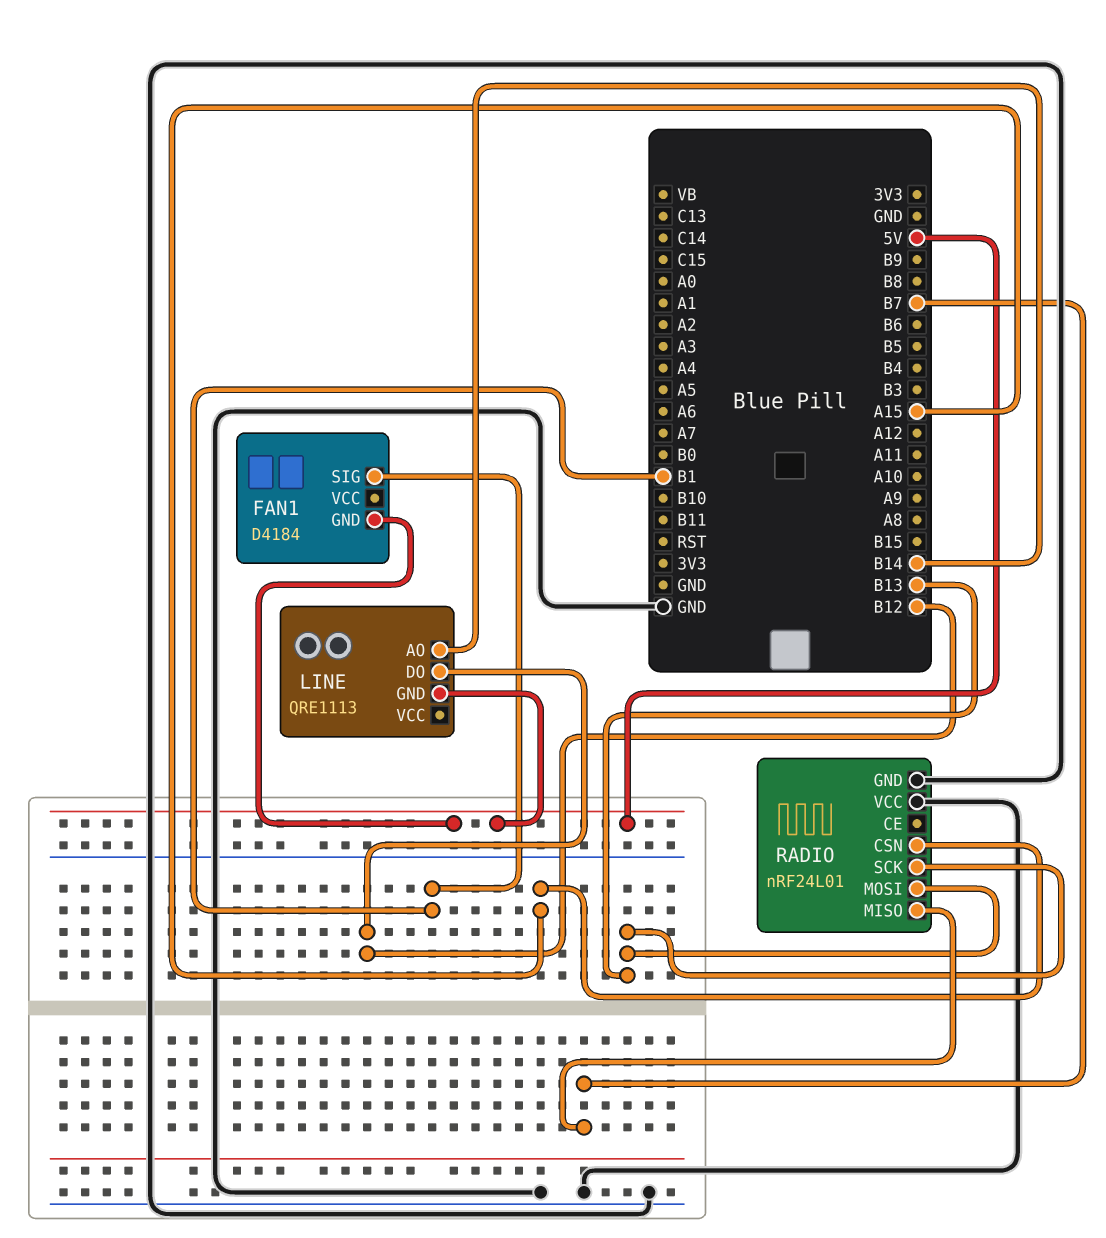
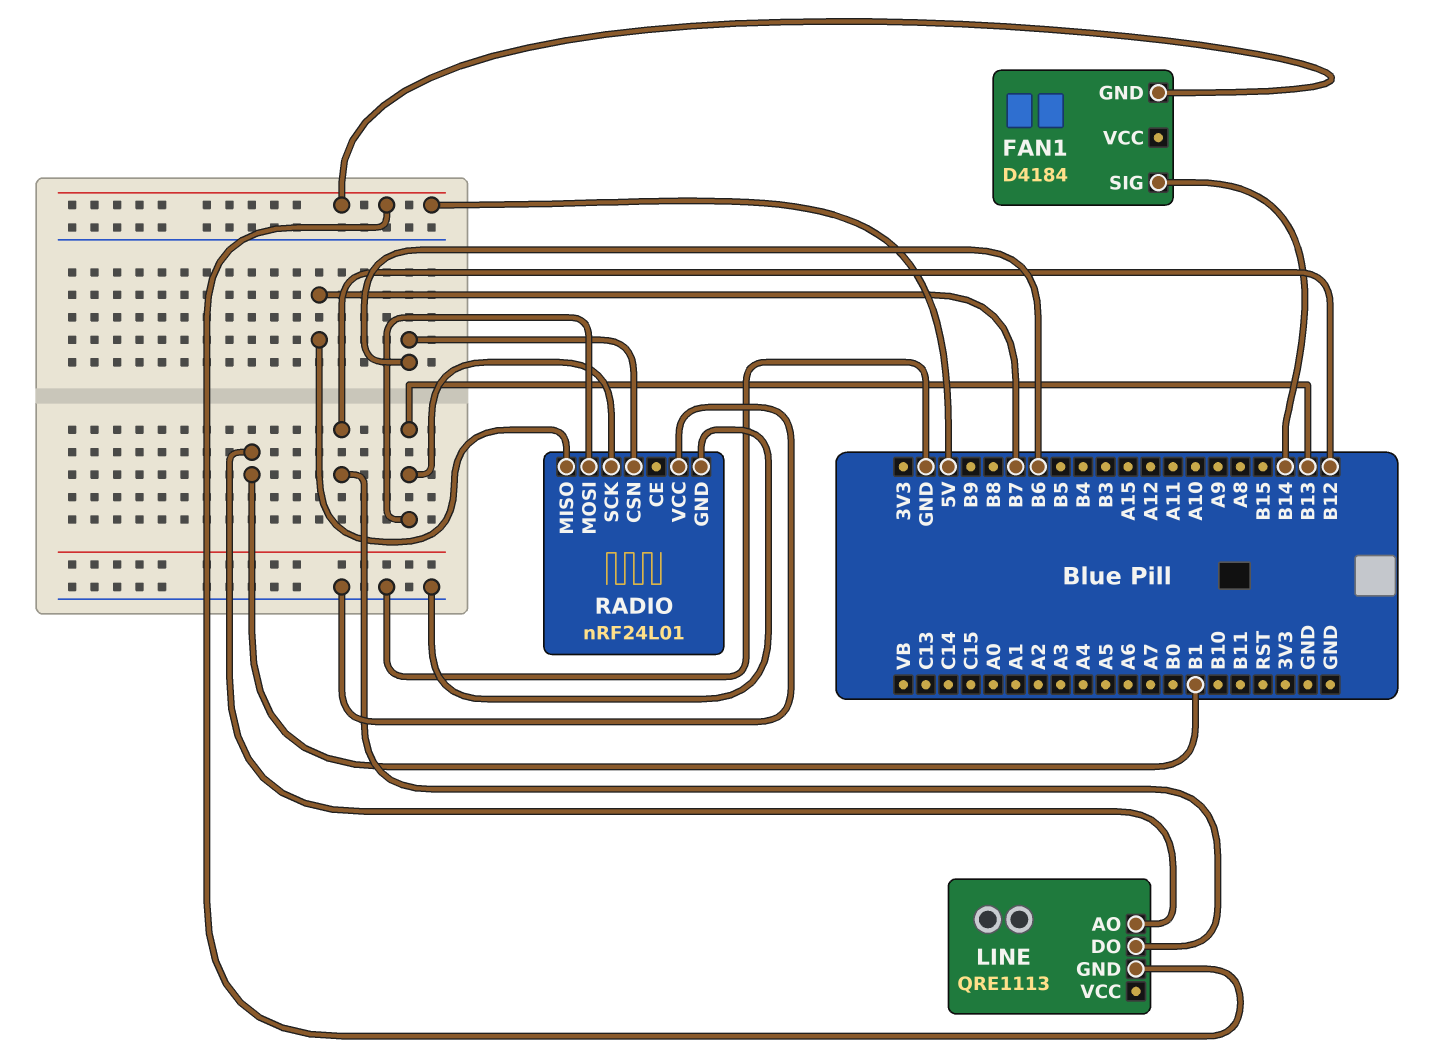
FAN1 pin SIG: B1 -> B14
LINE pin AO: B14 -> B1
RADIO pin CSN: A15 -> B6

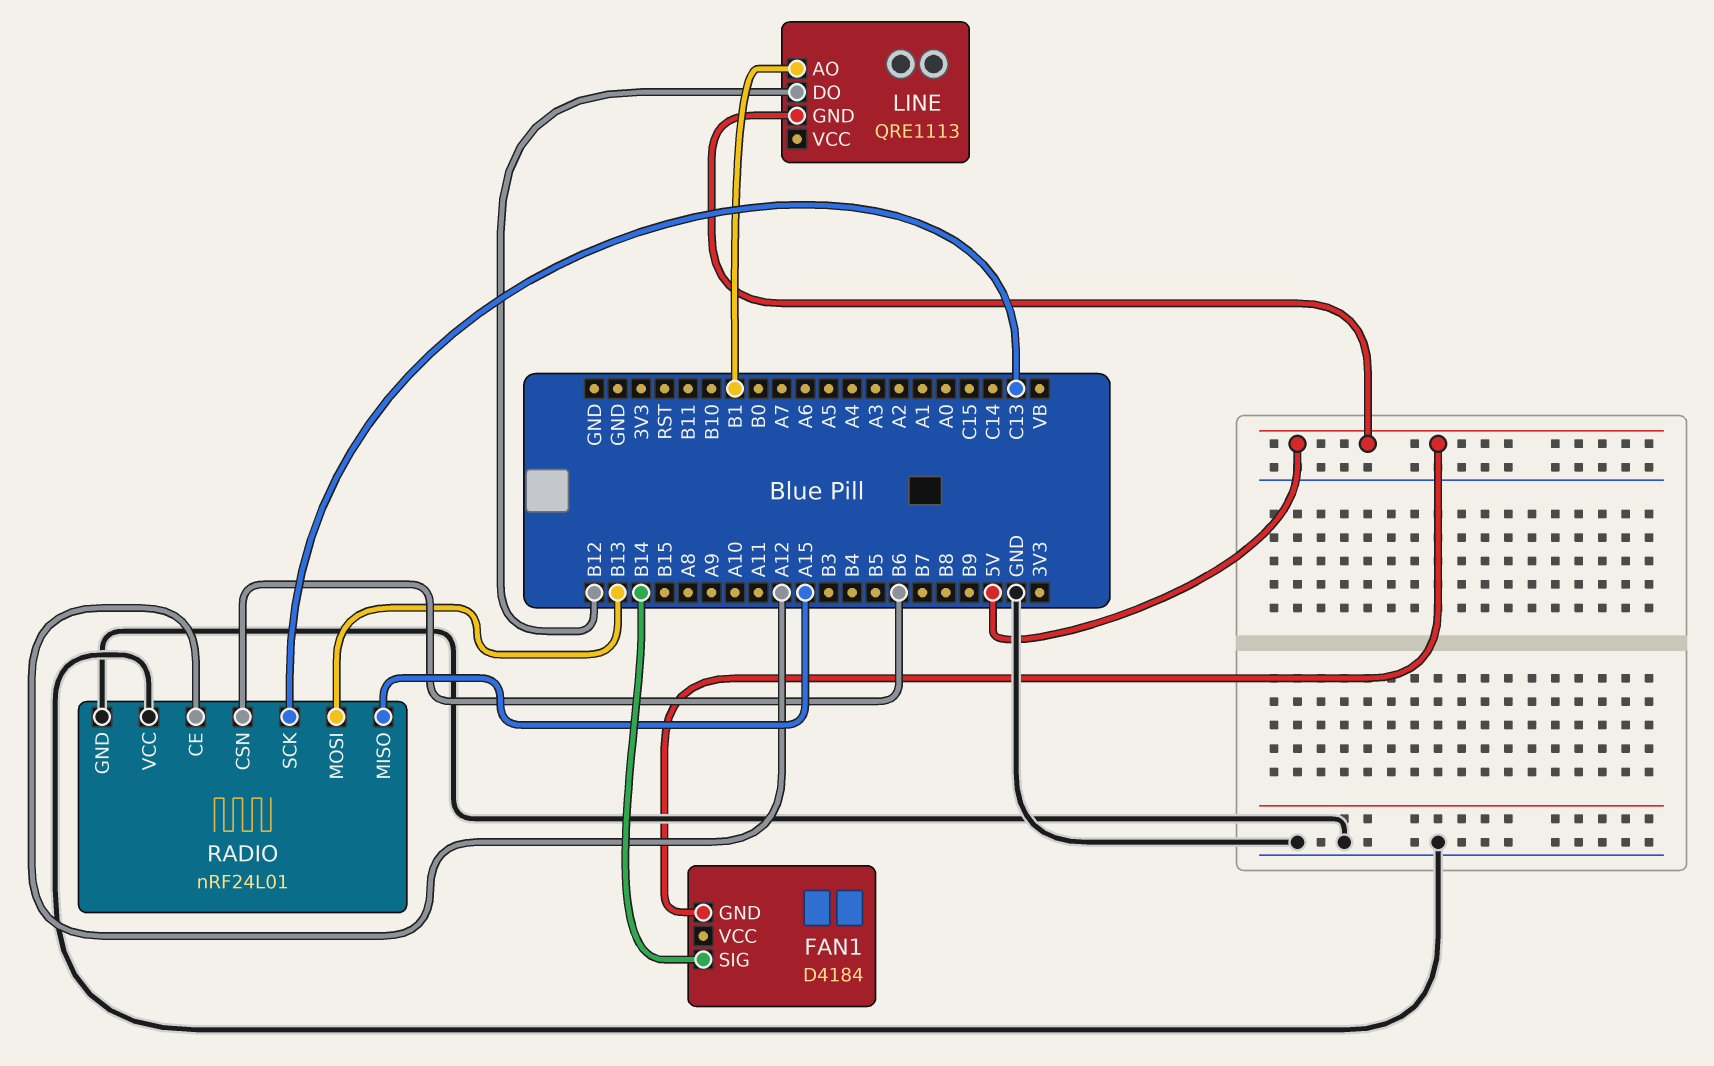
RADIO pin CE: none -> A12
RADIO pin MISO: B7 -> A15
RADIO pin SCK: B13 -> C13

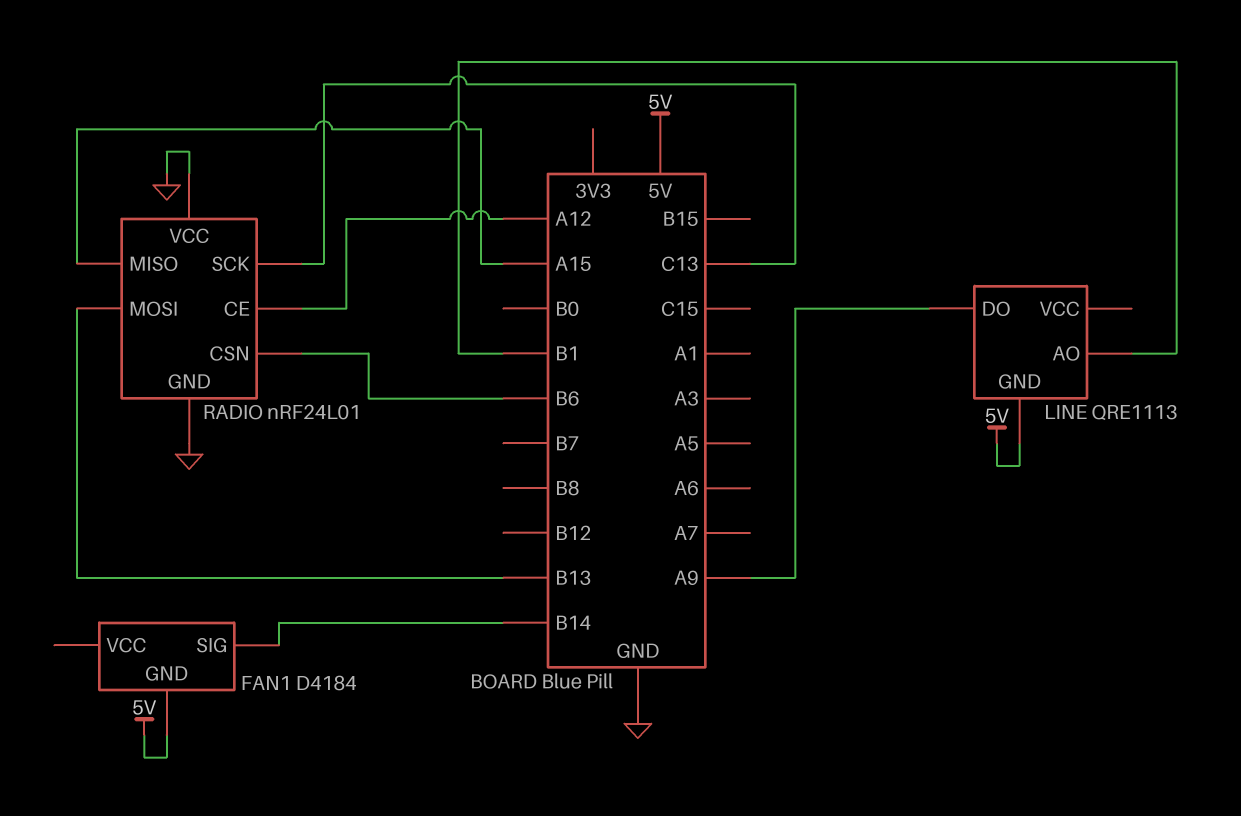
LINE pin DO: B12 -> A9

